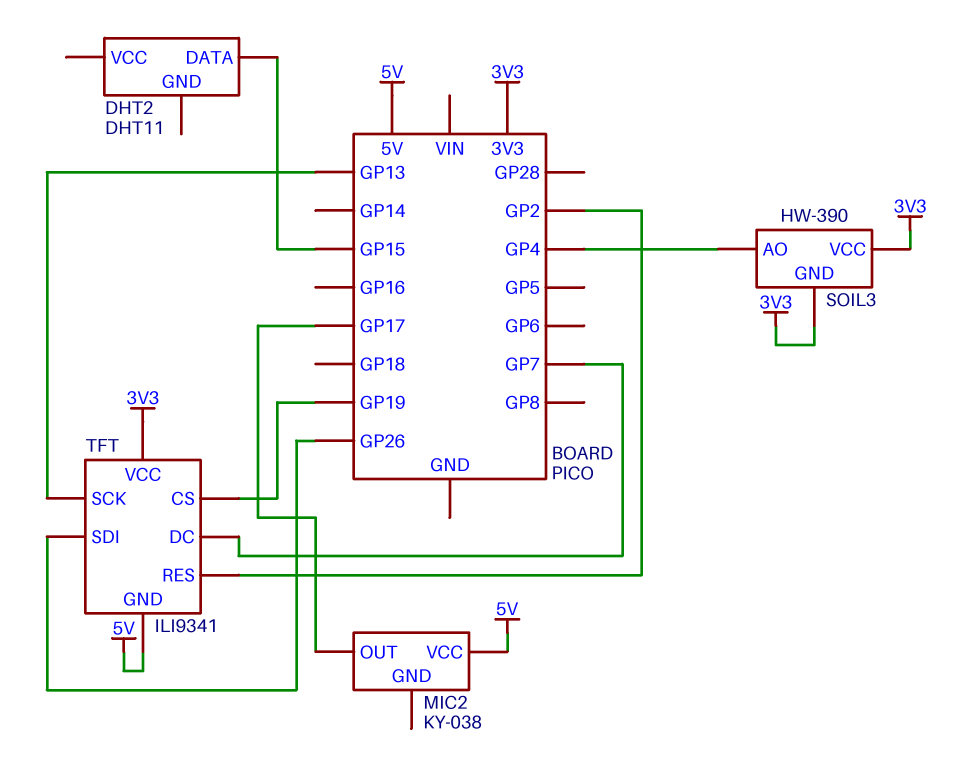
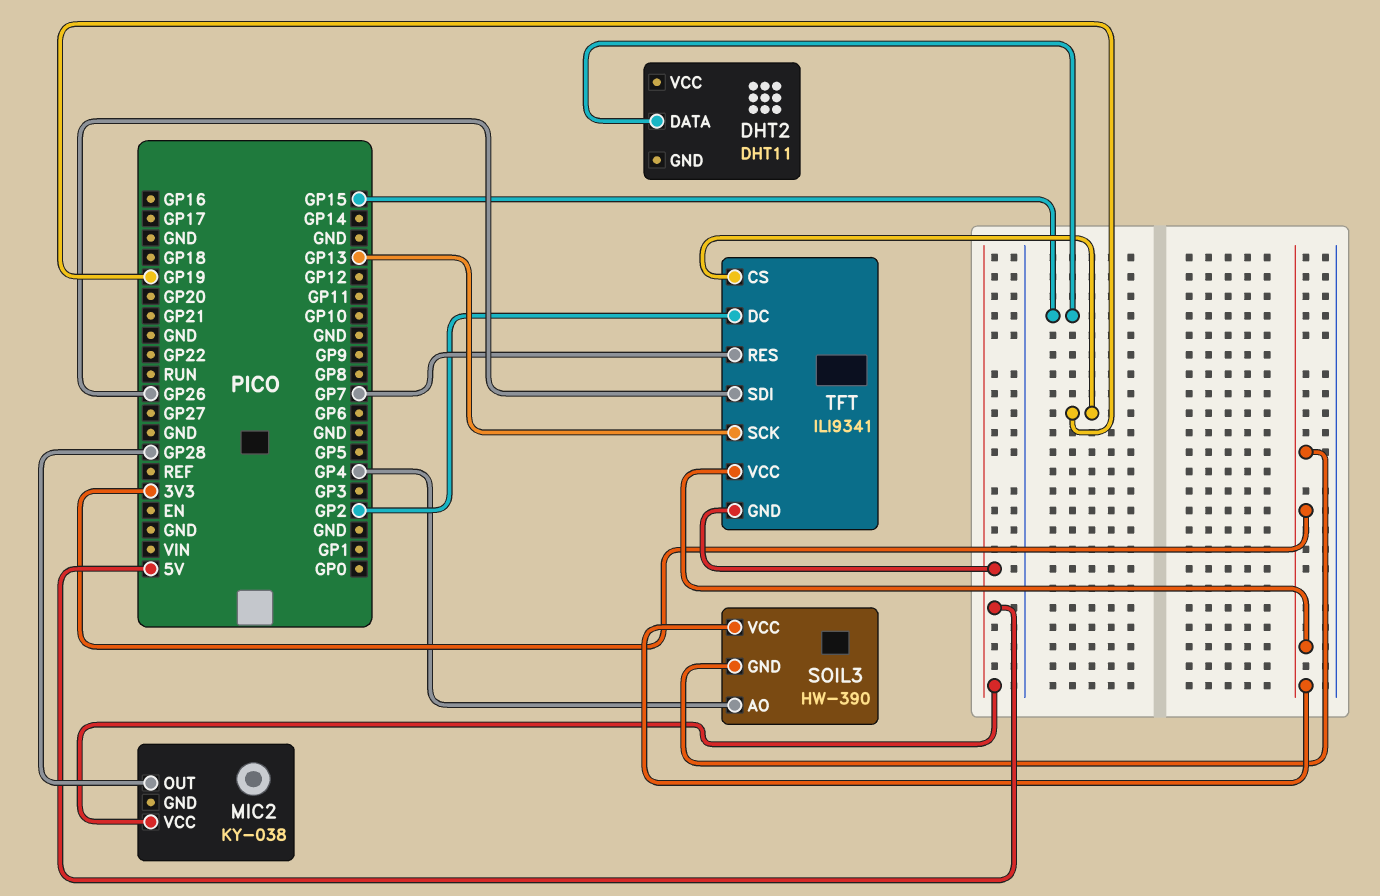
MIC2 pin OUT: GP17 -> GP28
TFT pin DC: GP7 -> GP2
TFT pin RES: GP2 -> GP7

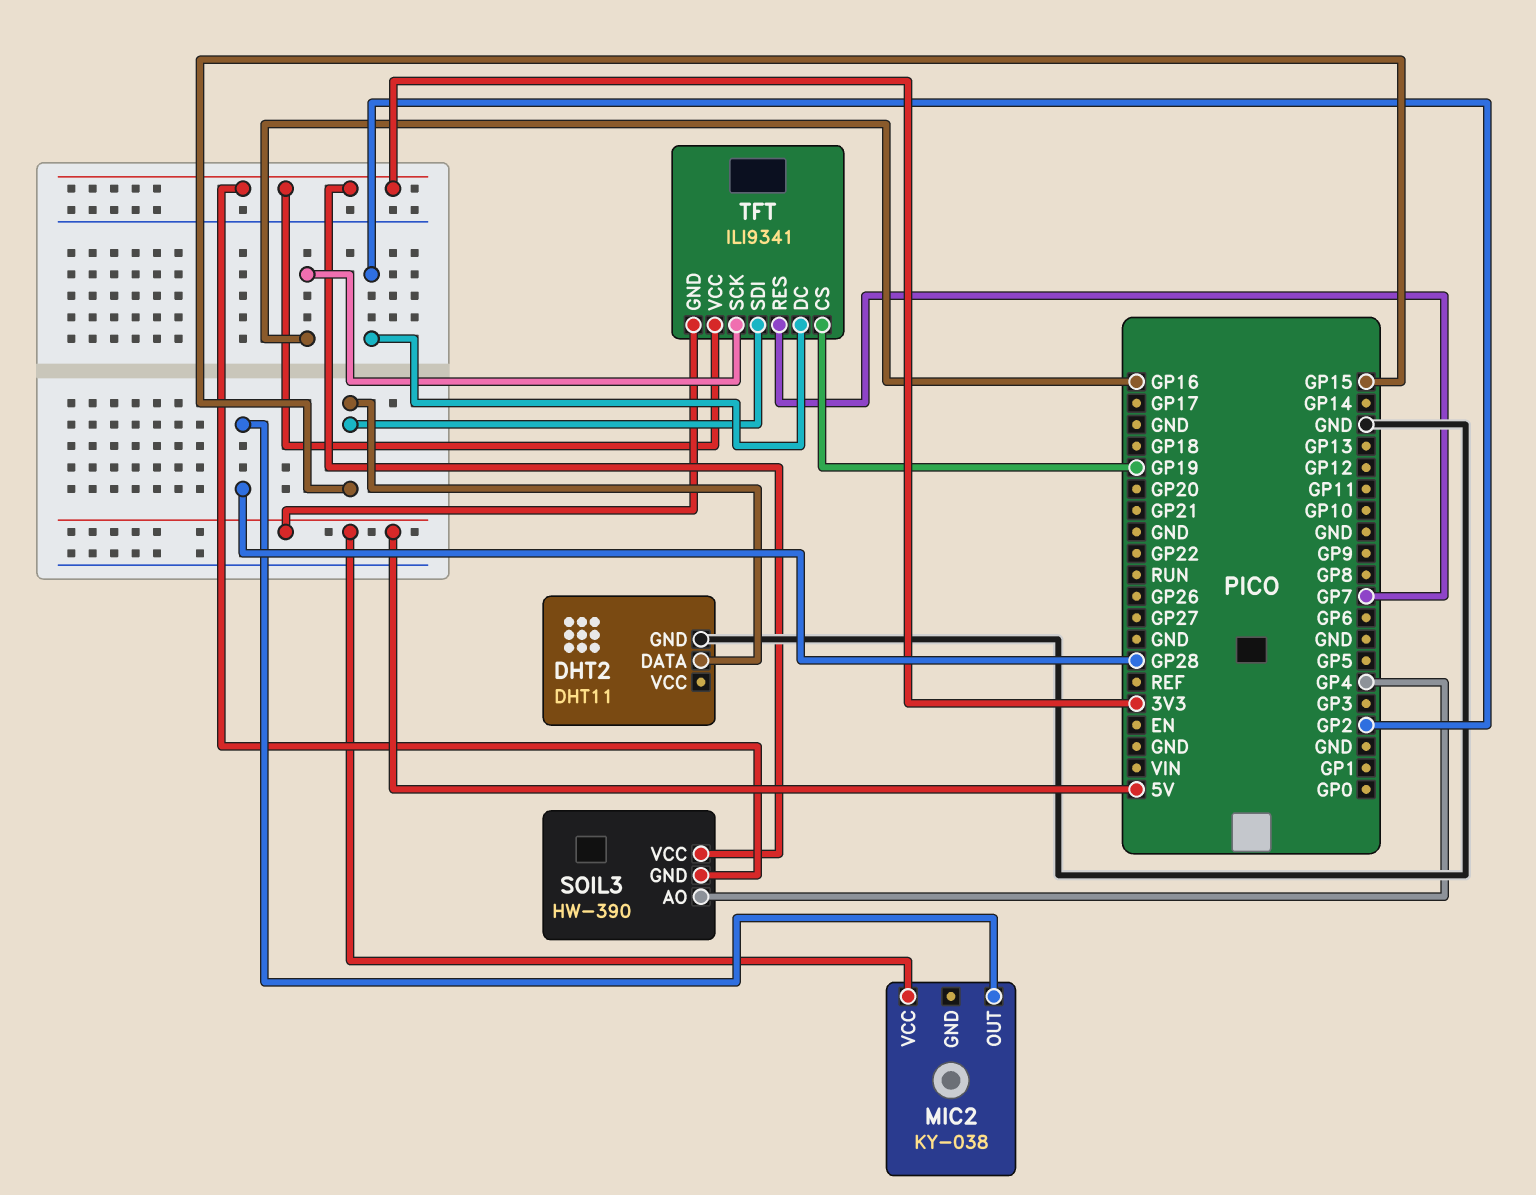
DHT2 pin GND: none -> GND
TFT pin SCK: GP13 -> GP16
TFT pin SDI: GP26 -> GP15

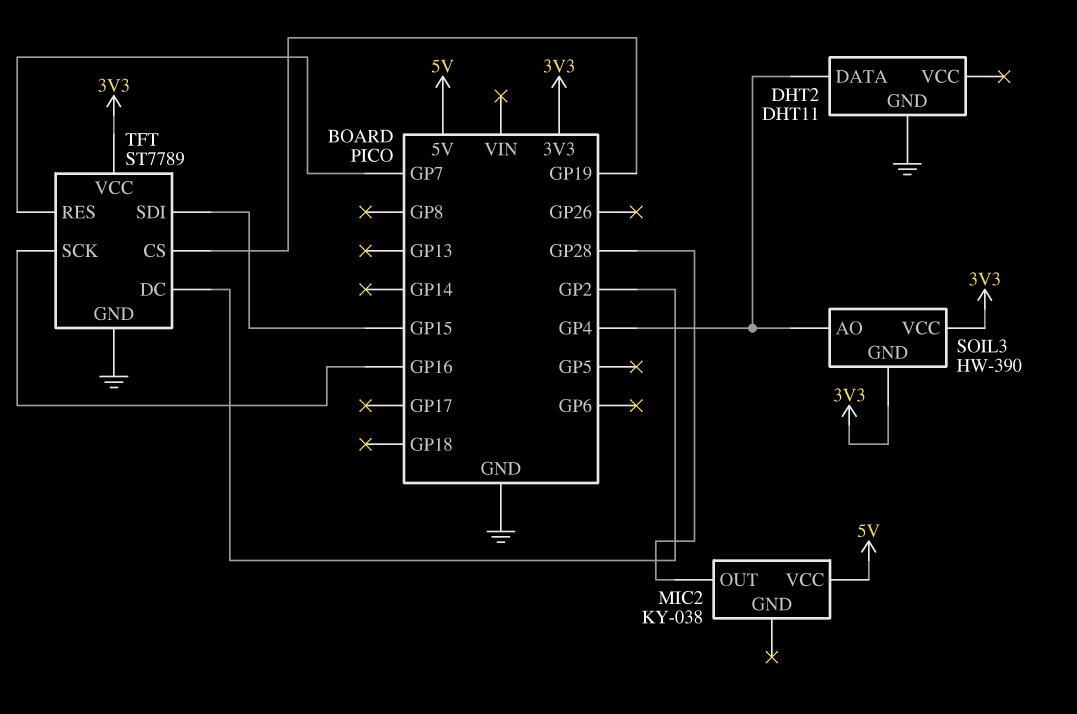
DHT2 pin DATA: GP15 -> GP4
TFT: ILI9341 -> ST7789
TFT pin GND: 5V -> GND

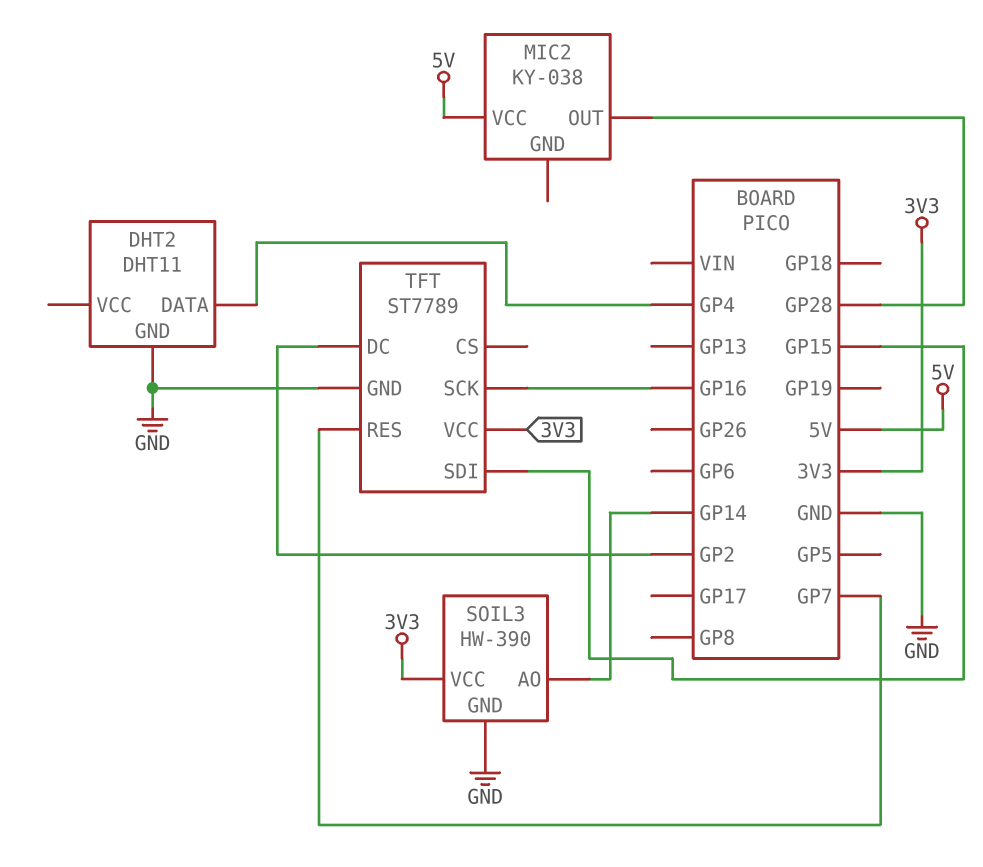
SOIL3 pin AO: GP4 -> GP14
SOIL3 pin GND: 3V3 -> GND
TFT pin CS: GP19 -> none

